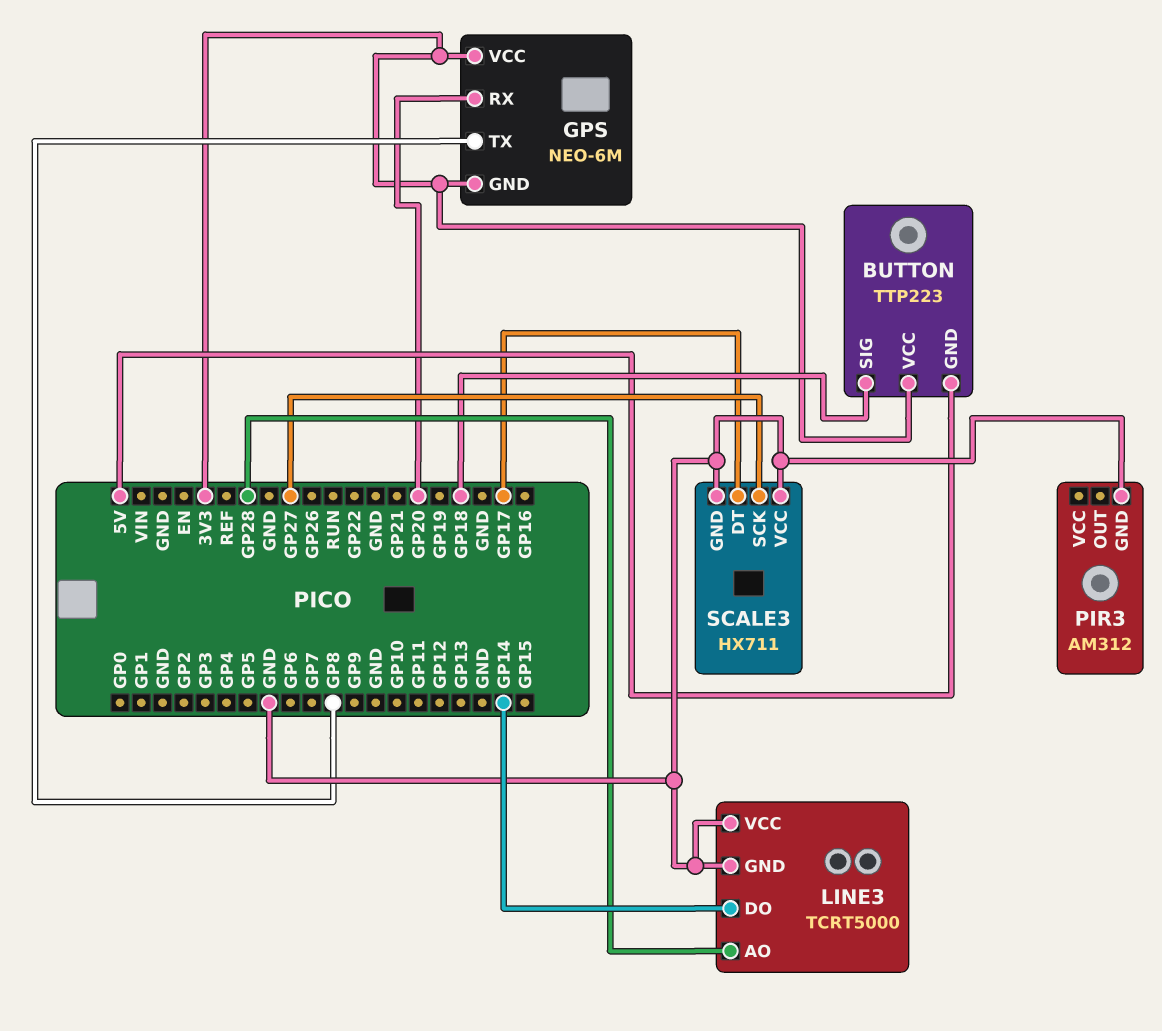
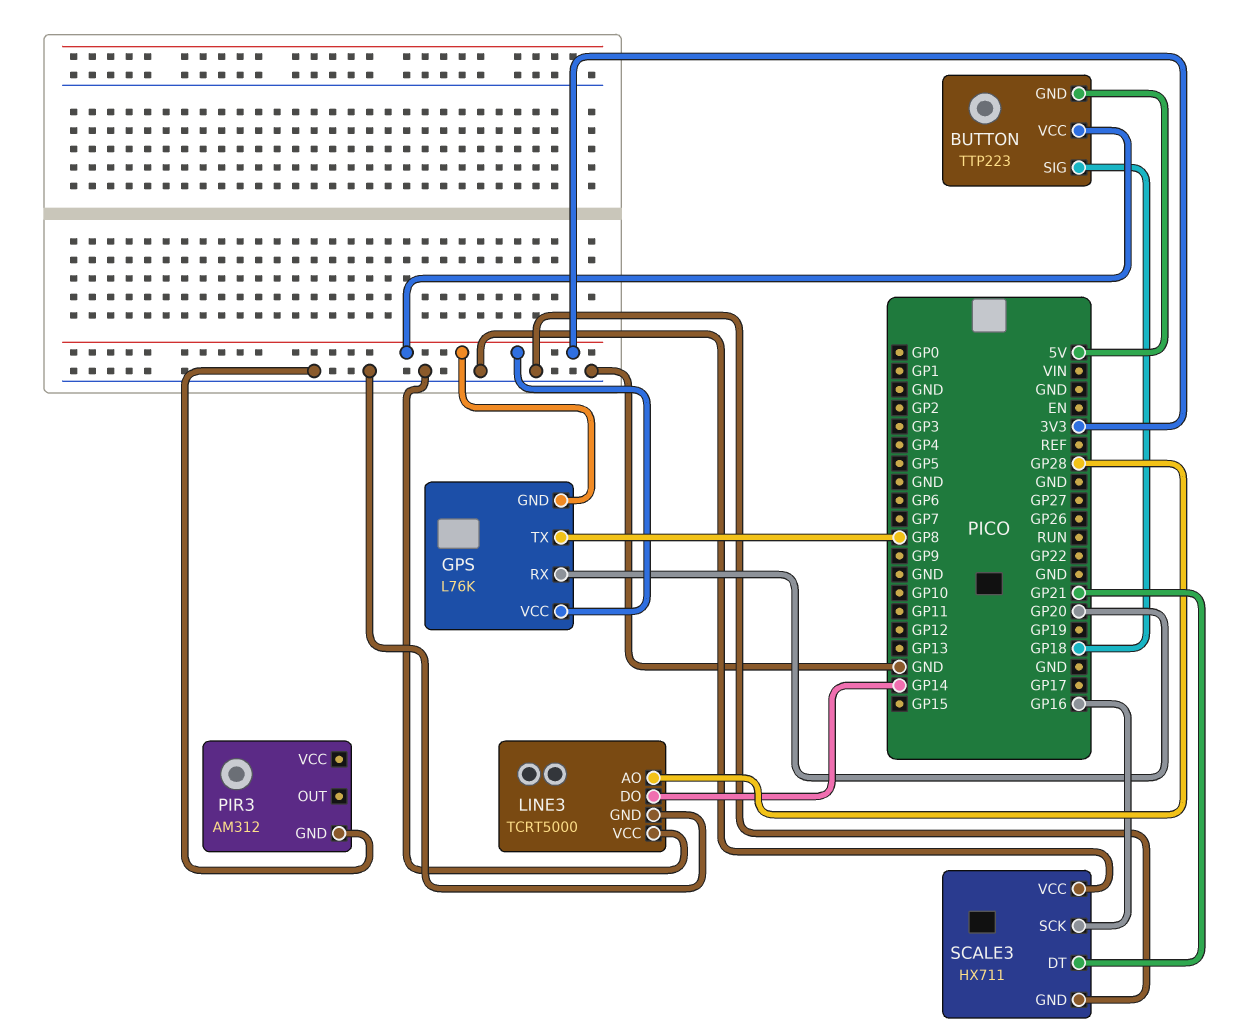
GPS: NEO-6M -> L76K
SCALE3 pin DT: GP17 -> GP21
SCALE3 pin SCK: GP27 -> GP16

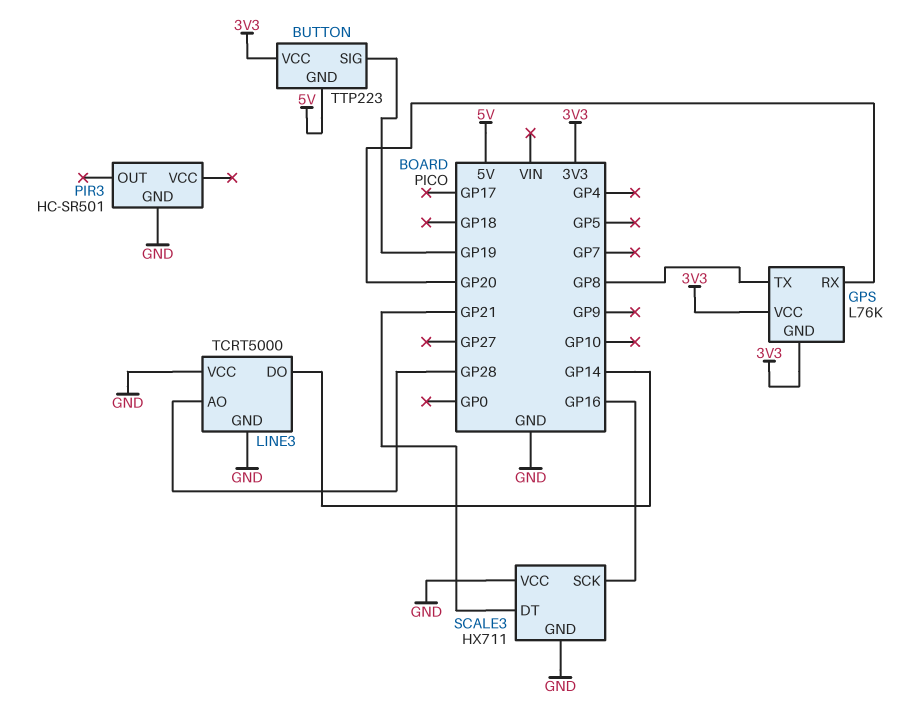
BUTTON pin SIG: GP18 -> GP19
PIR3: AM312 -> HC-SR501

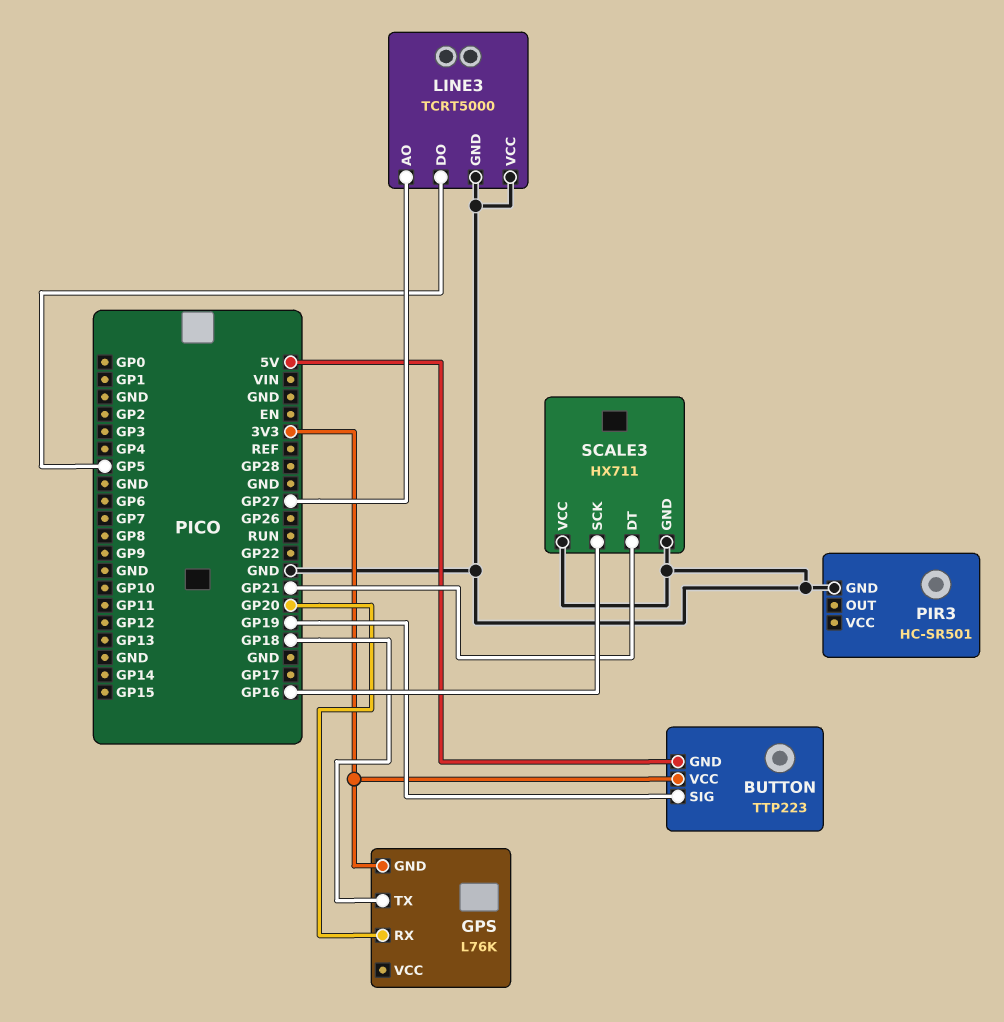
GPS pin TX: GP8 -> GP18
GPS pin VCC: 3V3 -> none
LINE3 pin AO: GP28 -> GP27
LINE3 pin DO: GP14 -> GP5

